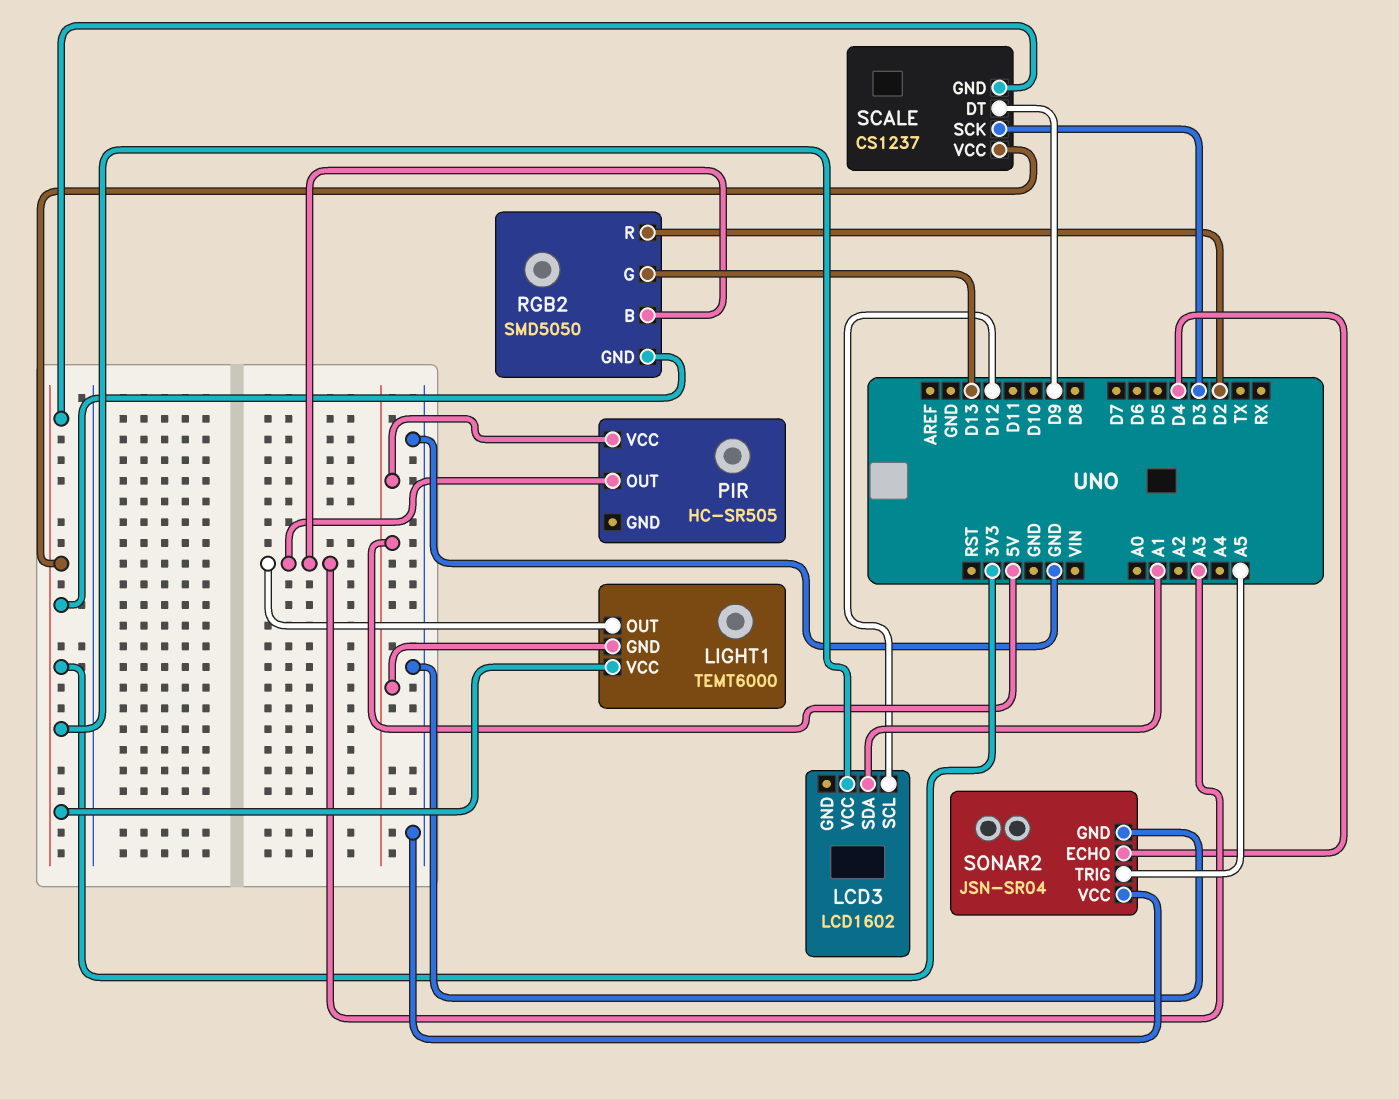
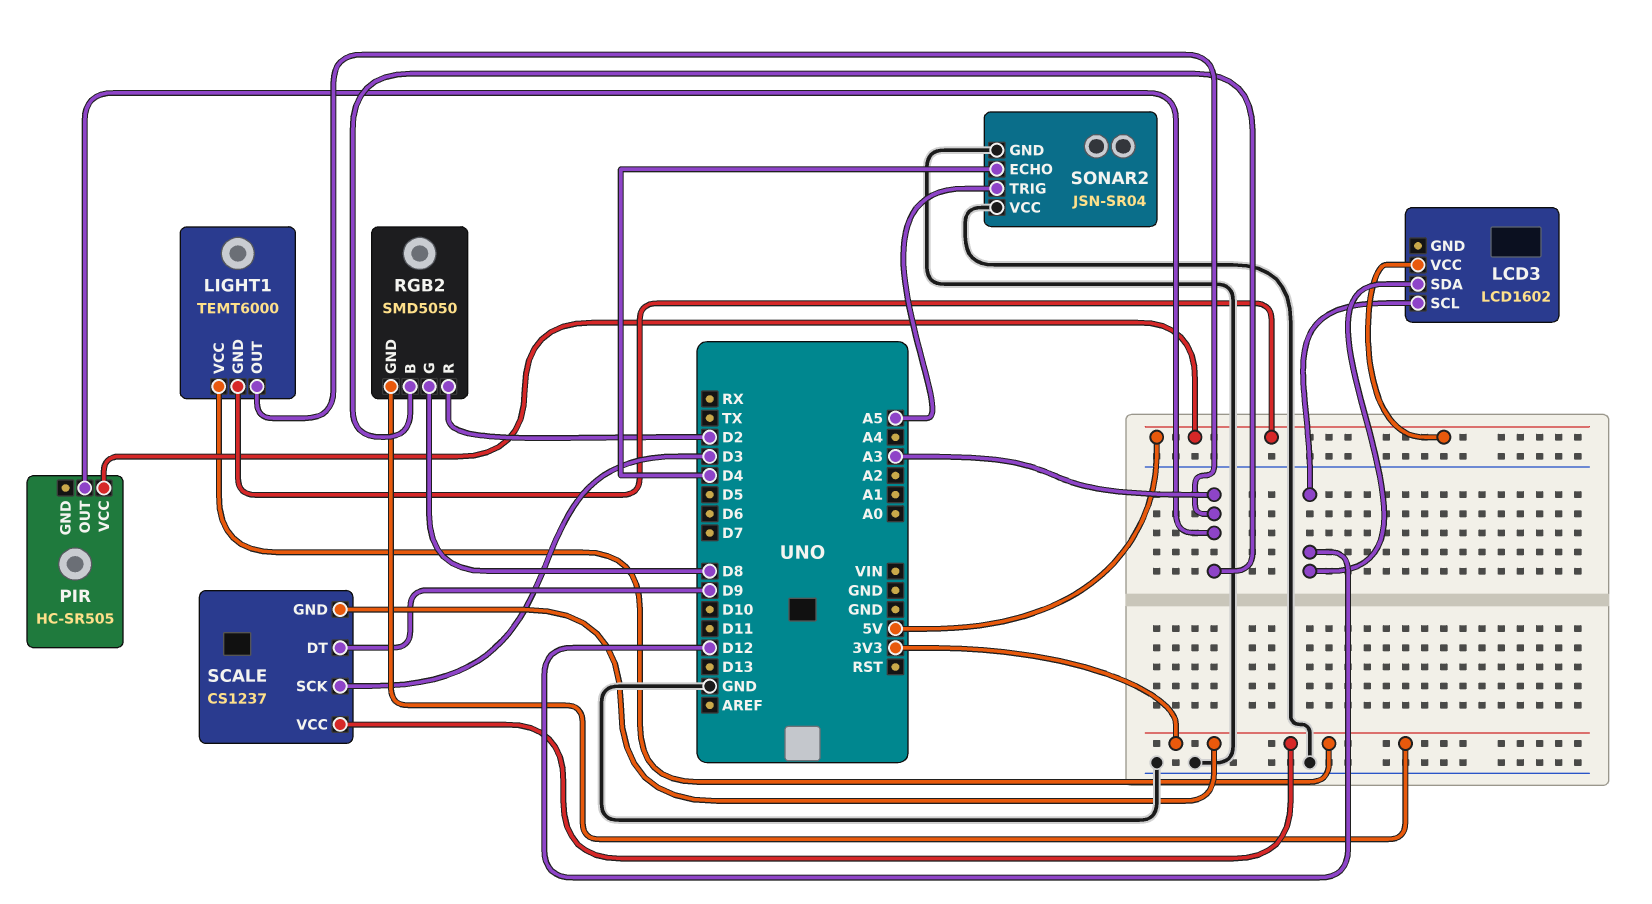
LCD3 pin SDA: A1 -> D12
LCD3 pin VCC: 3V3 -> 5V
RGB2 pin G: D13 -> D8

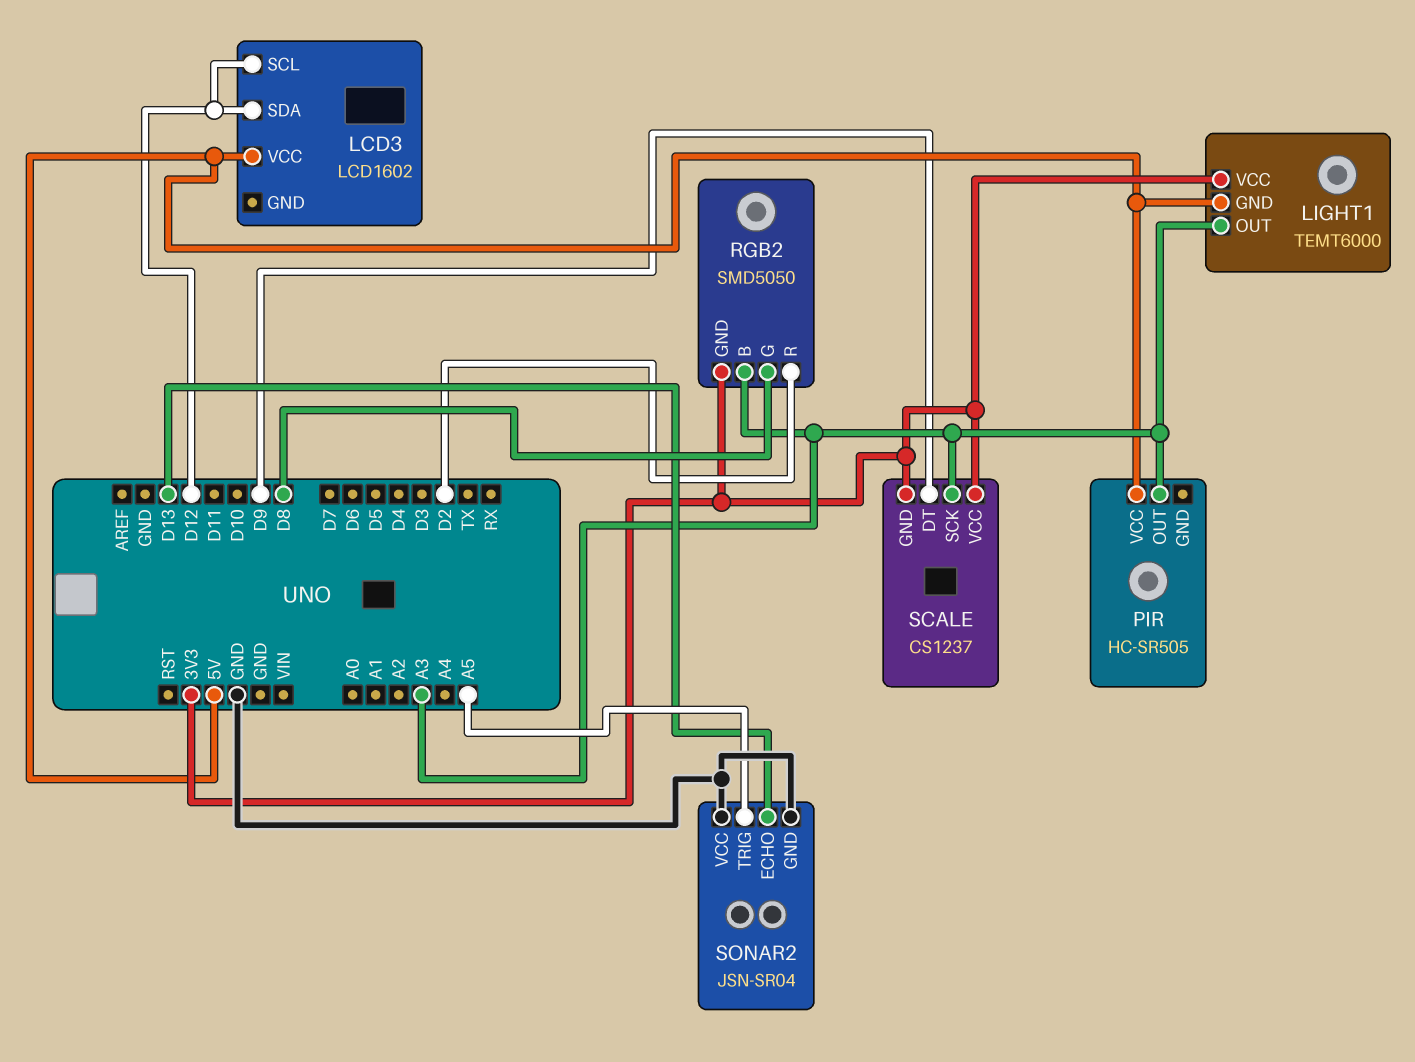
SCALE pin SCK: D3 -> A3
SONAR2 pin ECHO: D4 -> D13

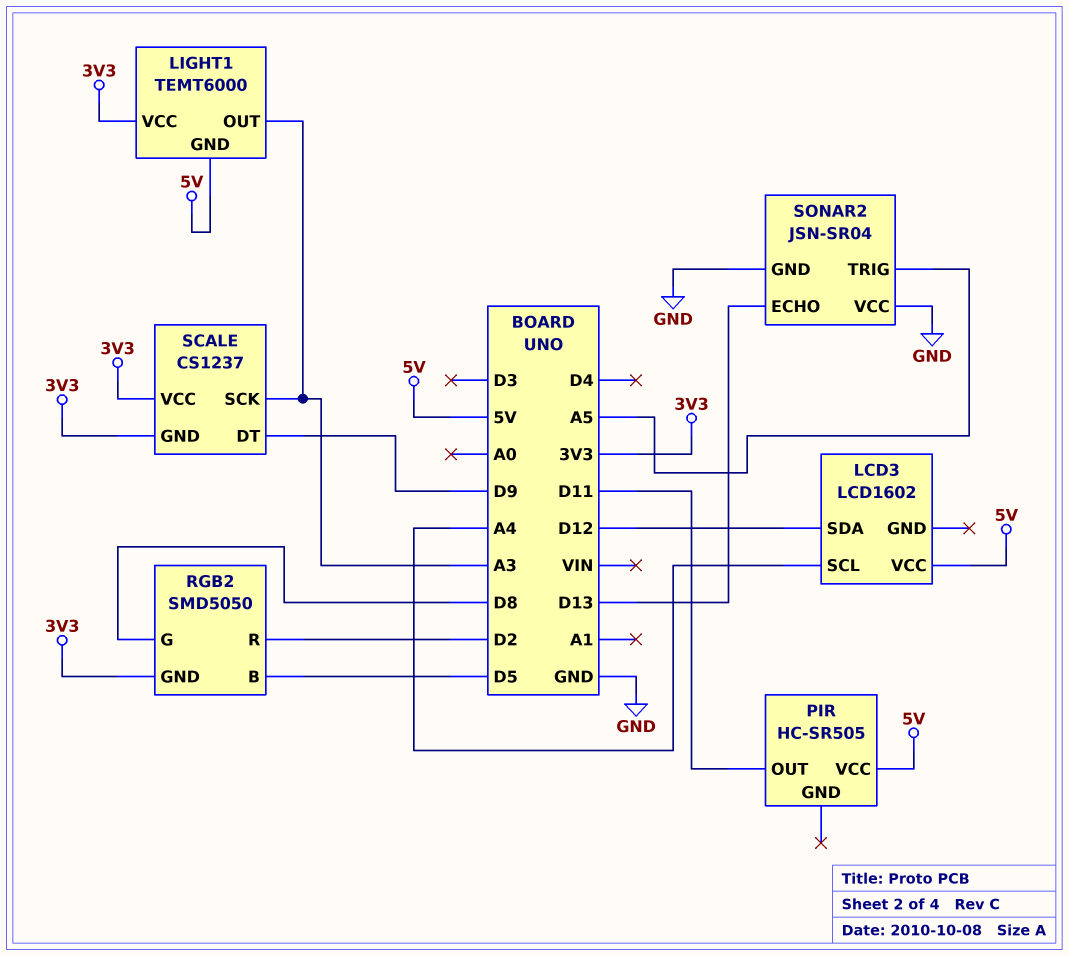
LCD3 pin SCL: D12 -> A4
PIR pin OUT: A3 -> D11
RGB2 pin B: A3 -> D5

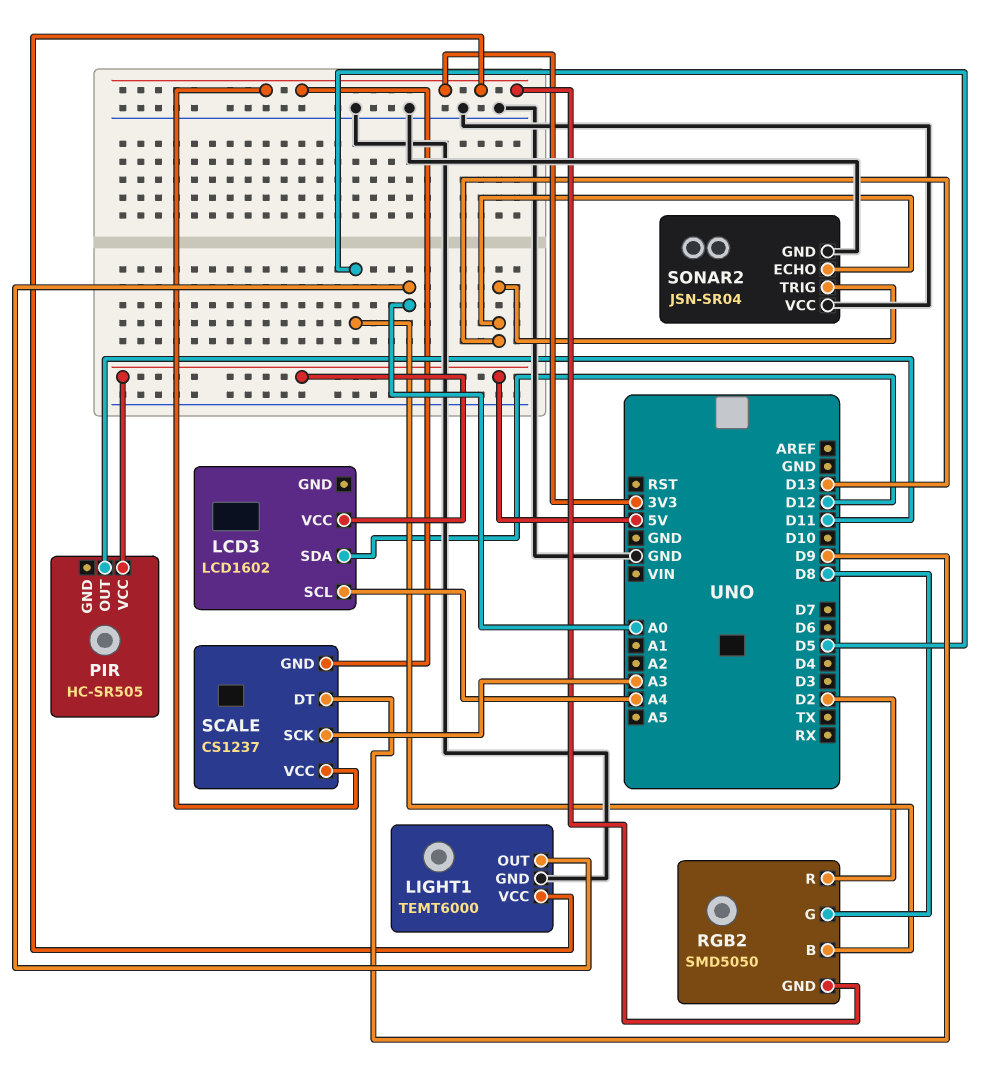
LIGHT1 pin GND: 5V -> GND
LIGHT1 pin OUT: A3 -> A0
SONAR2 pin TRIG: A5 -> D13

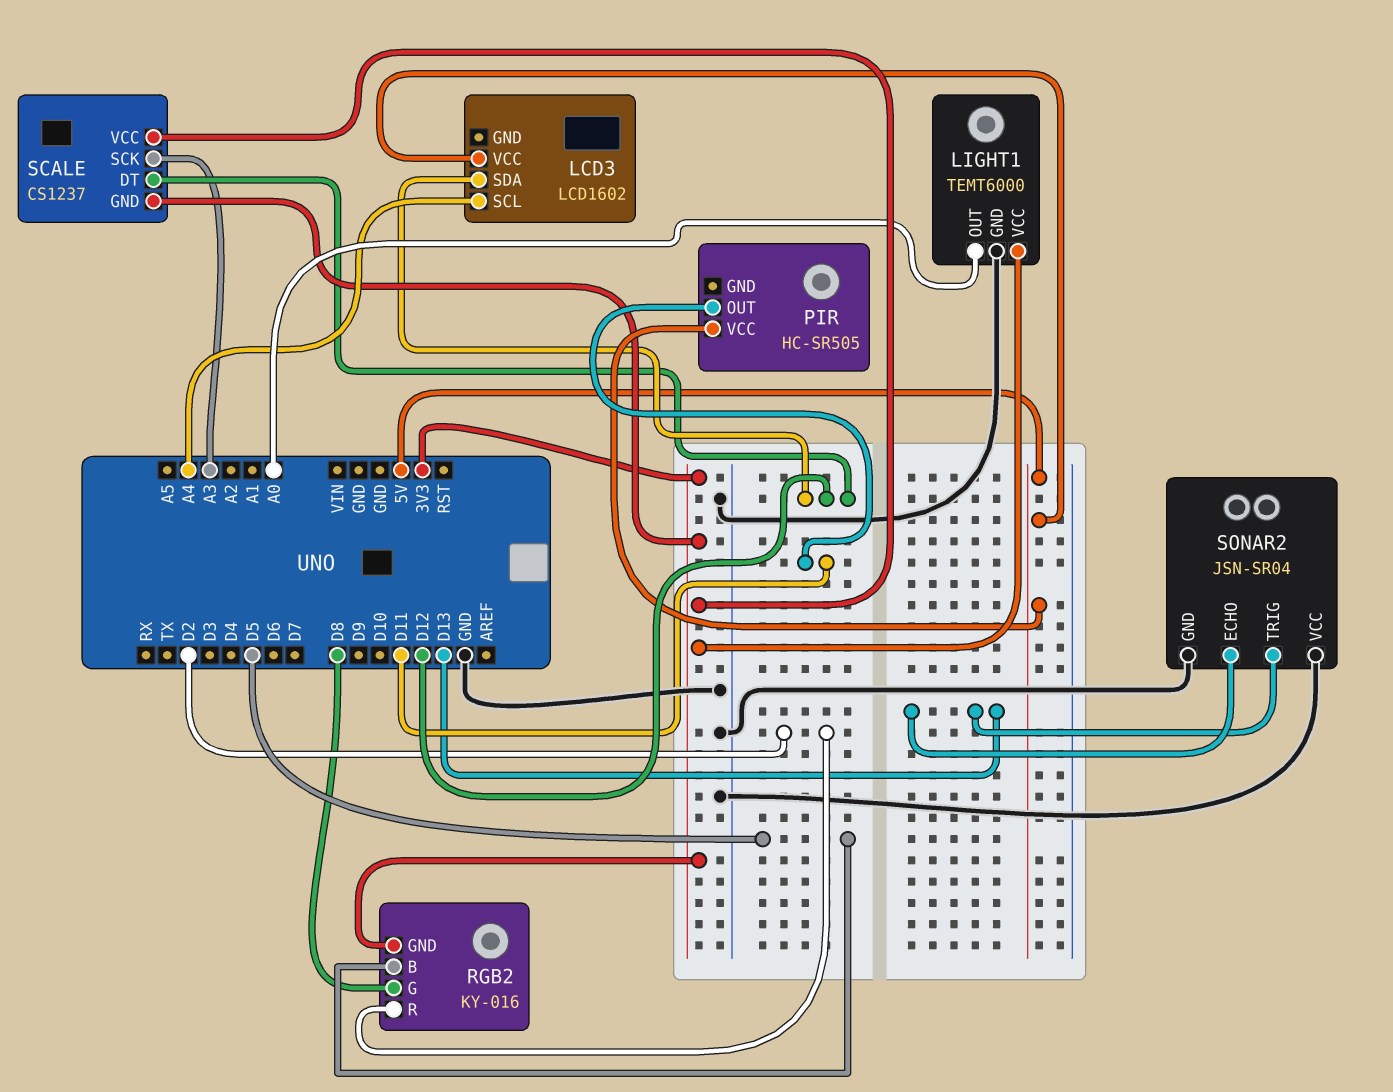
RGB2: SMD5050 -> KY-016
SCALE pin DT: D9 -> D12

